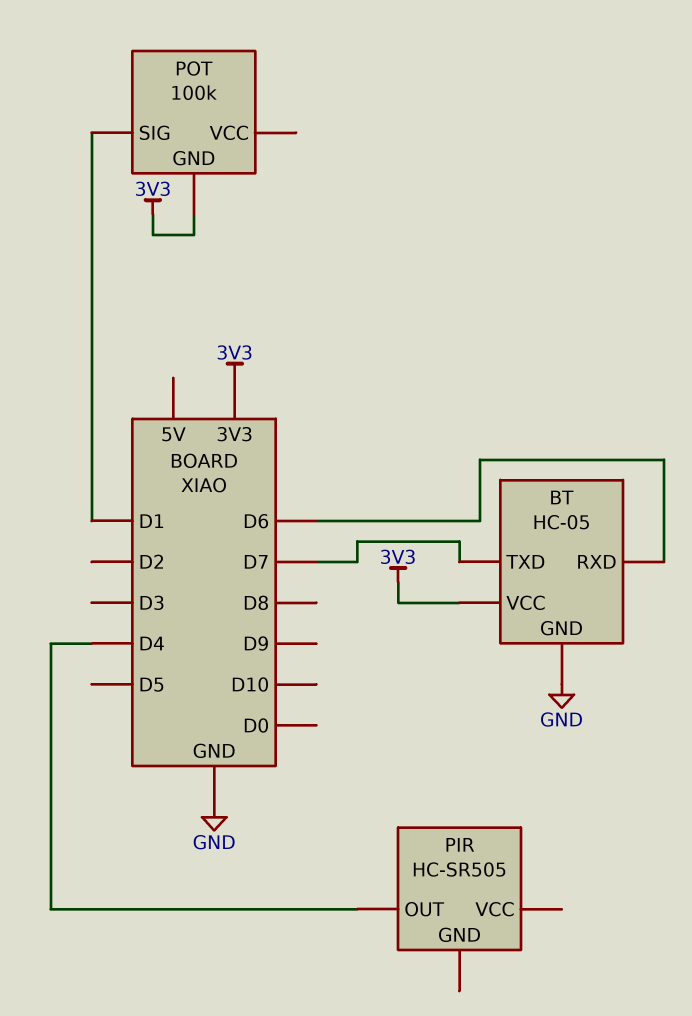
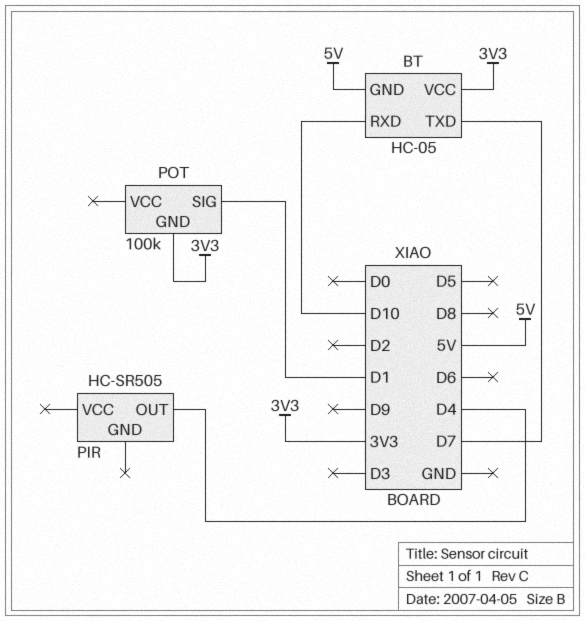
BT pin GND: GND -> 5V
BT pin RXD: D6 -> D10

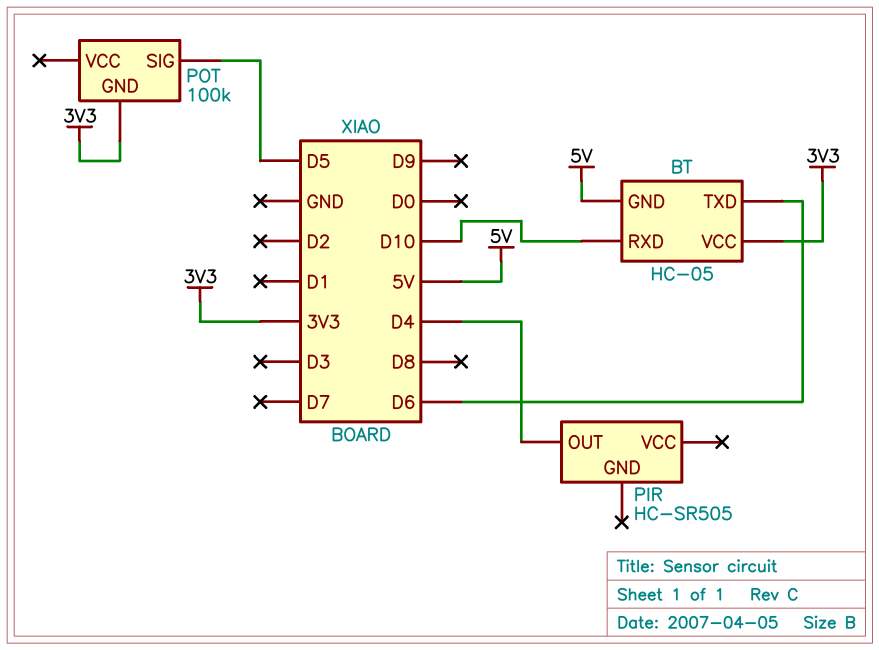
BT pin TXD: D7 -> D6
POT pin SIG: D1 -> D5

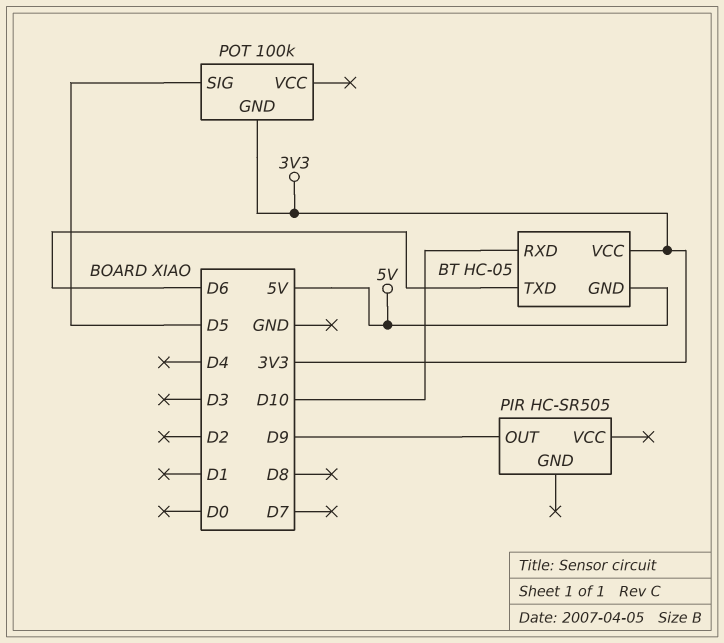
PIR pin OUT: D4 -> D9

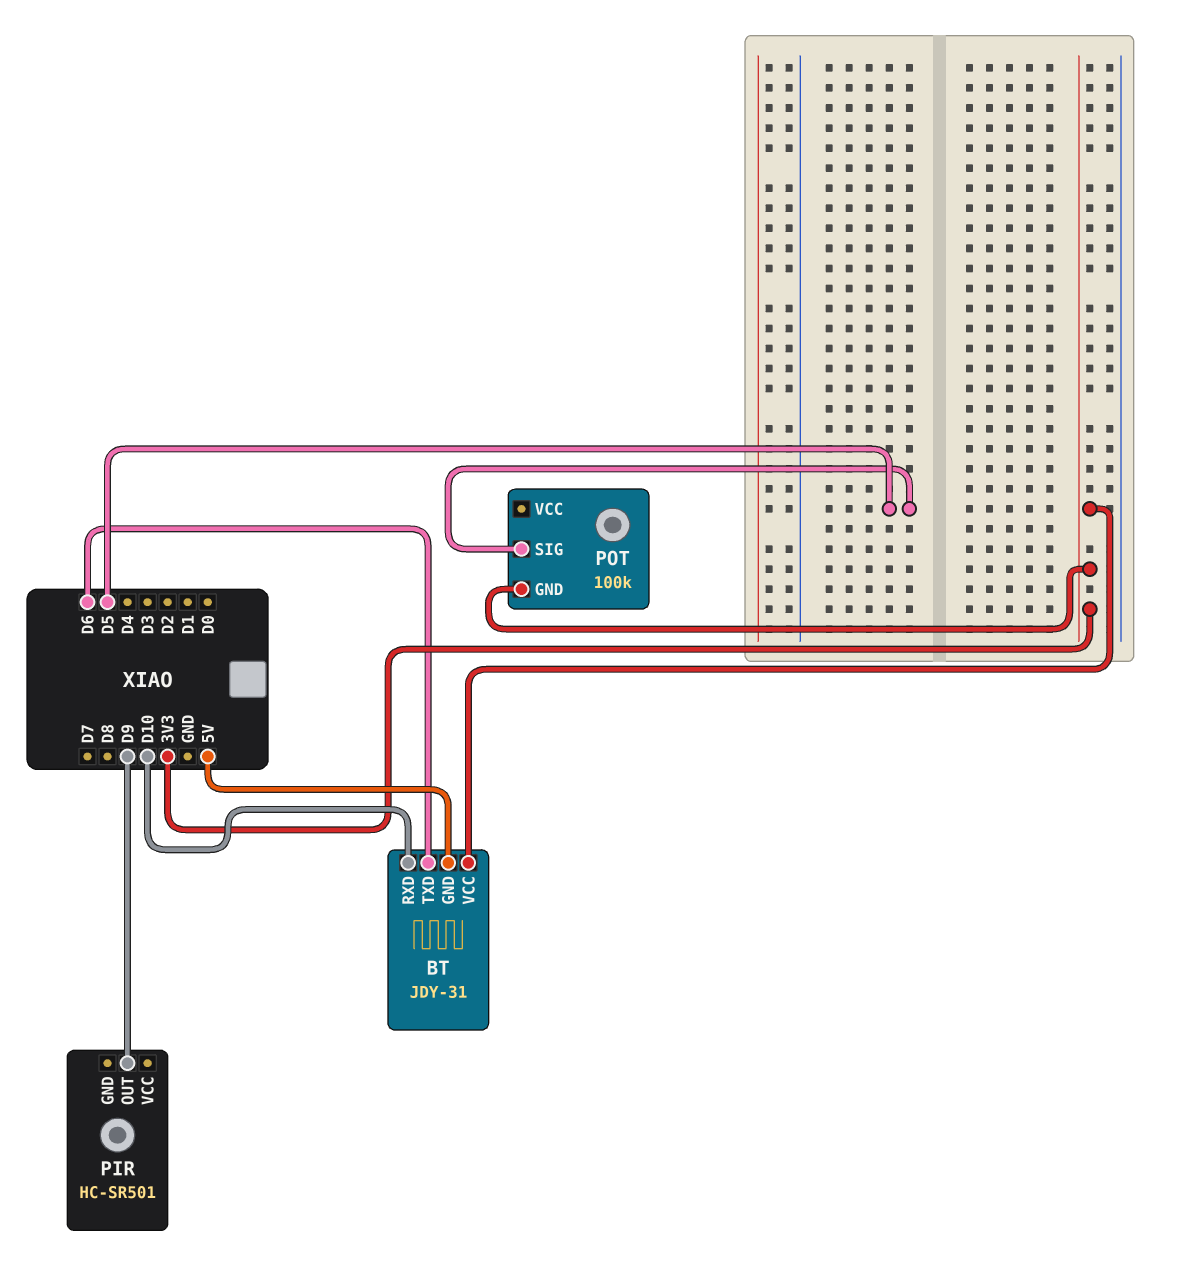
BT: HC-05 -> JDY-31
PIR: HC-SR505 -> HC-SR501

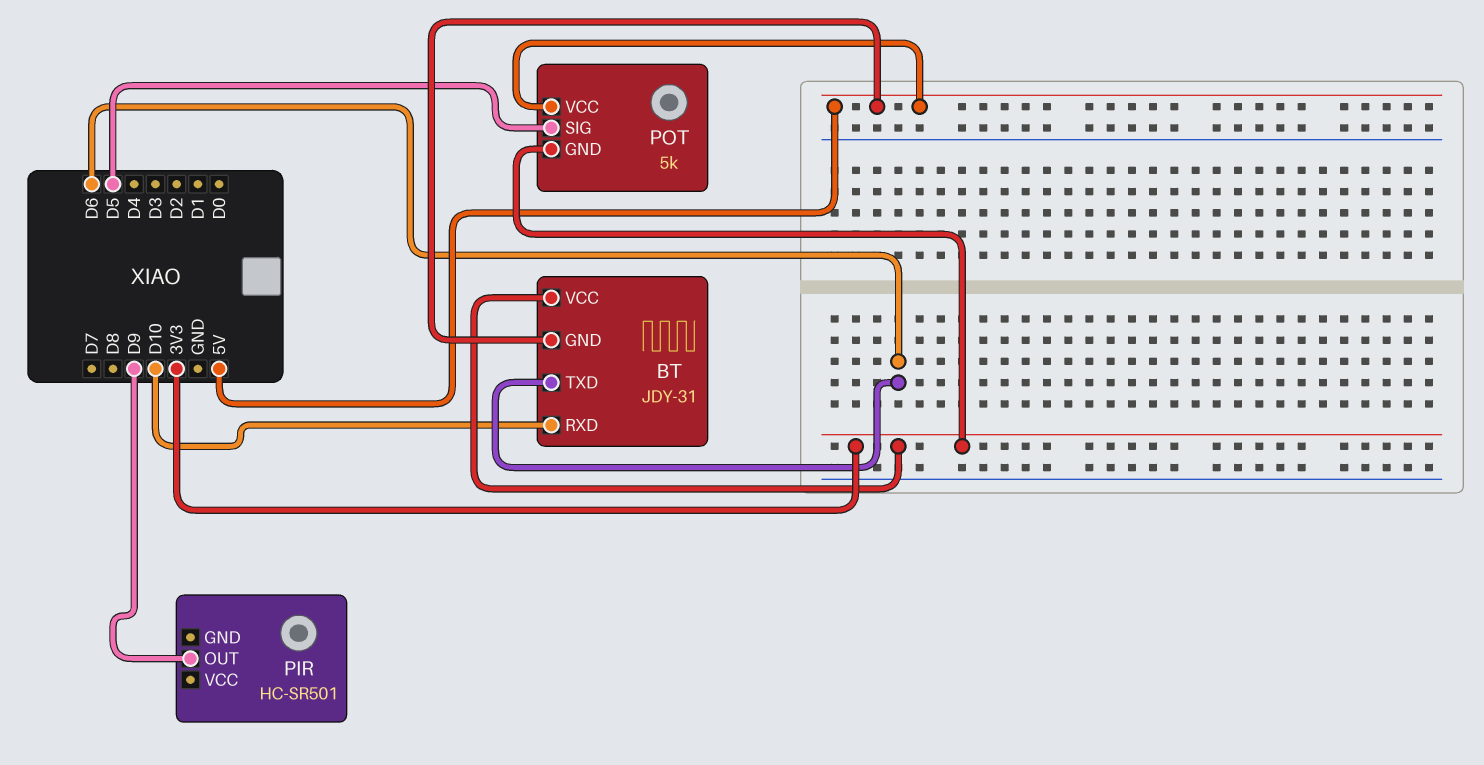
POT: 100k -> 5k
POT pin VCC: none -> 5V

